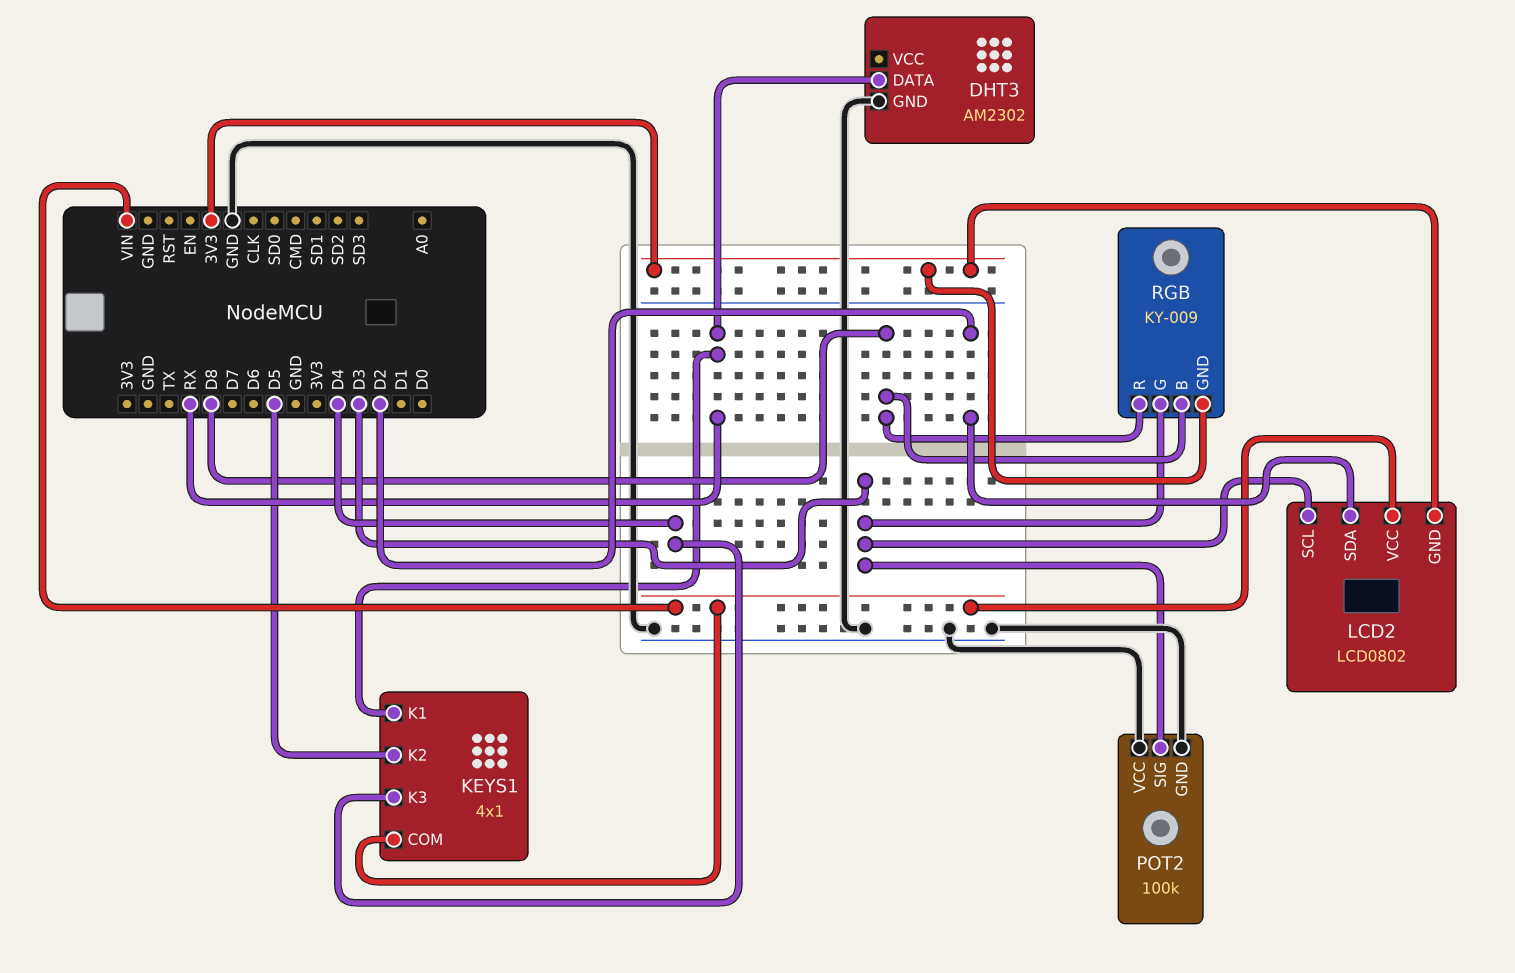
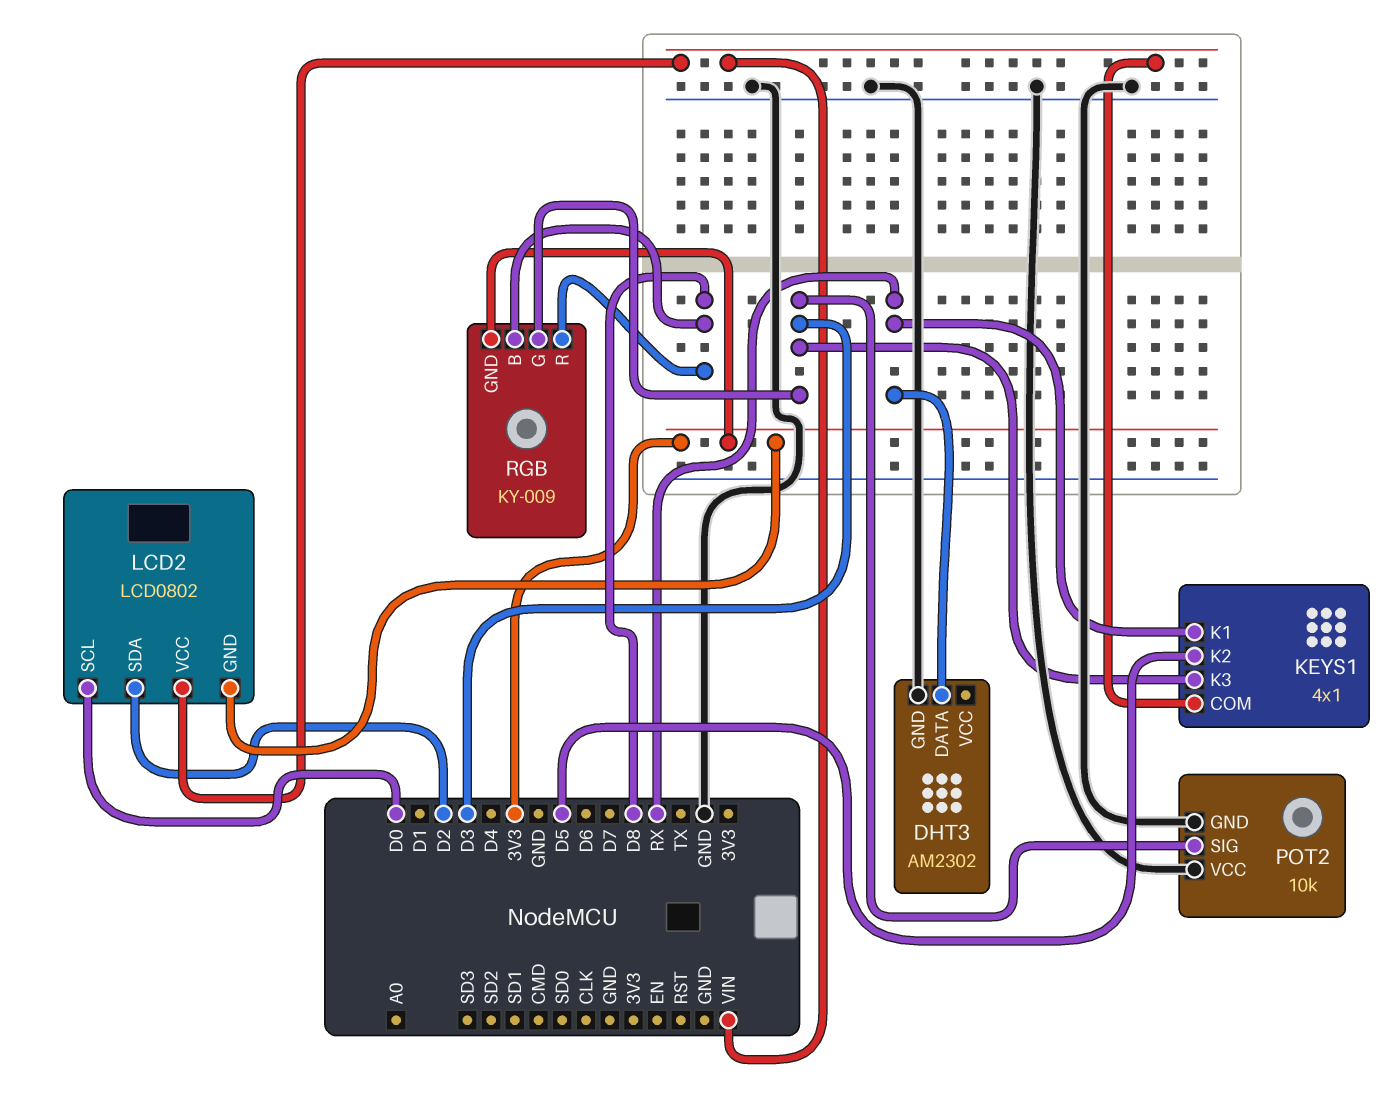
KEYS1 pin K3: D4 -> D3
LCD2 pin SCL: D3 -> D0
POT2: 100k -> 10k

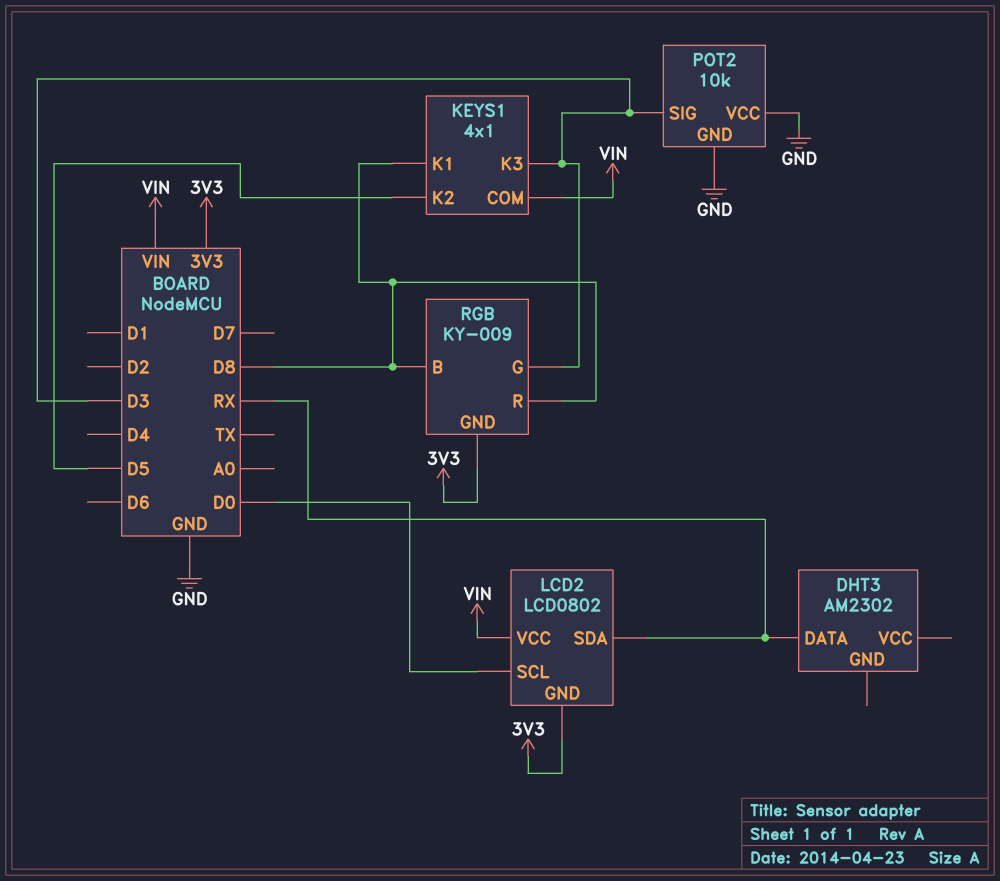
DHT3 pin GND: GND -> none
KEYS1 pin K1: RX -> D8
LCD2 pin SDA: D2 -> RX

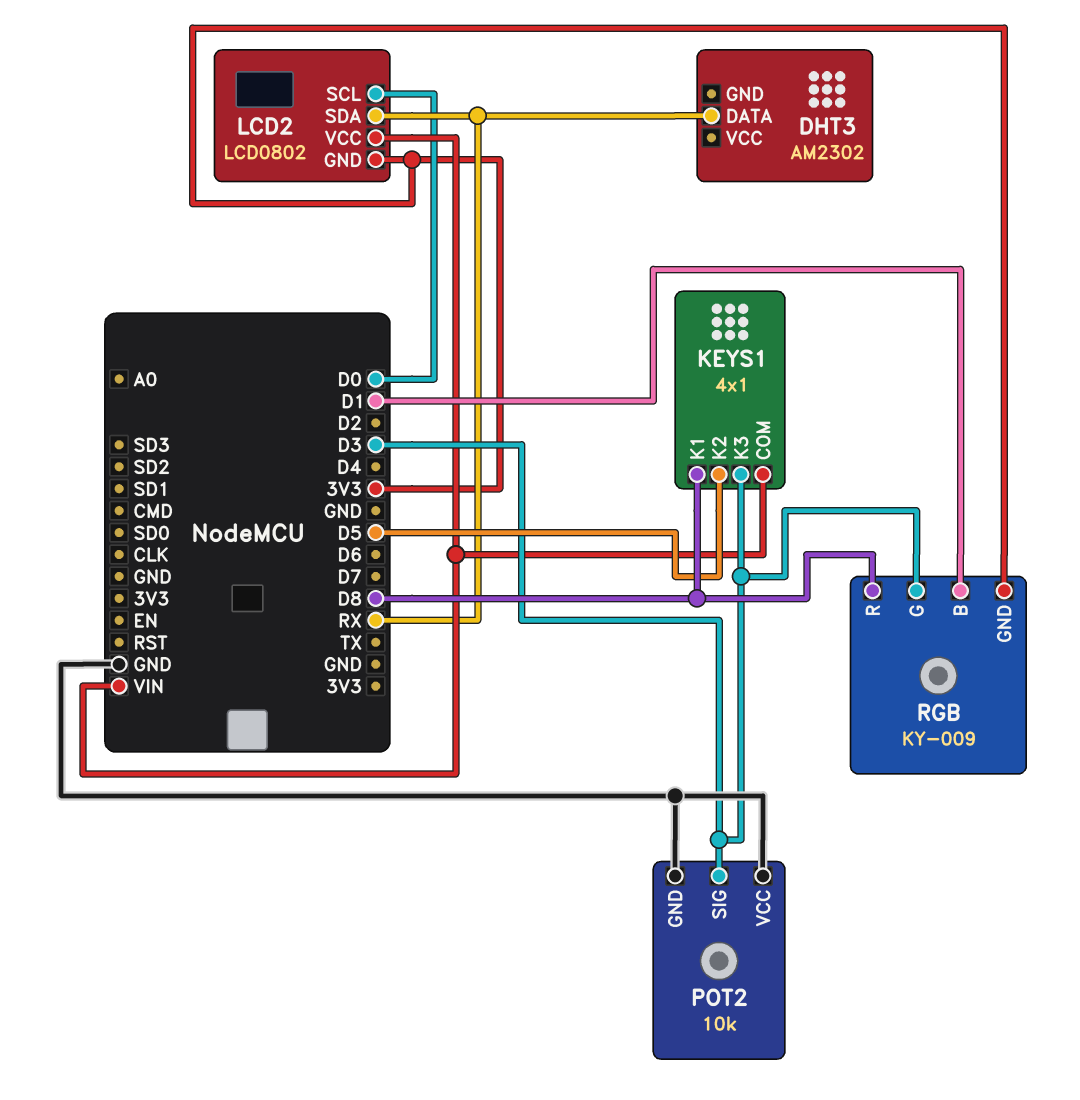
RGB pin B: D8 -> D1

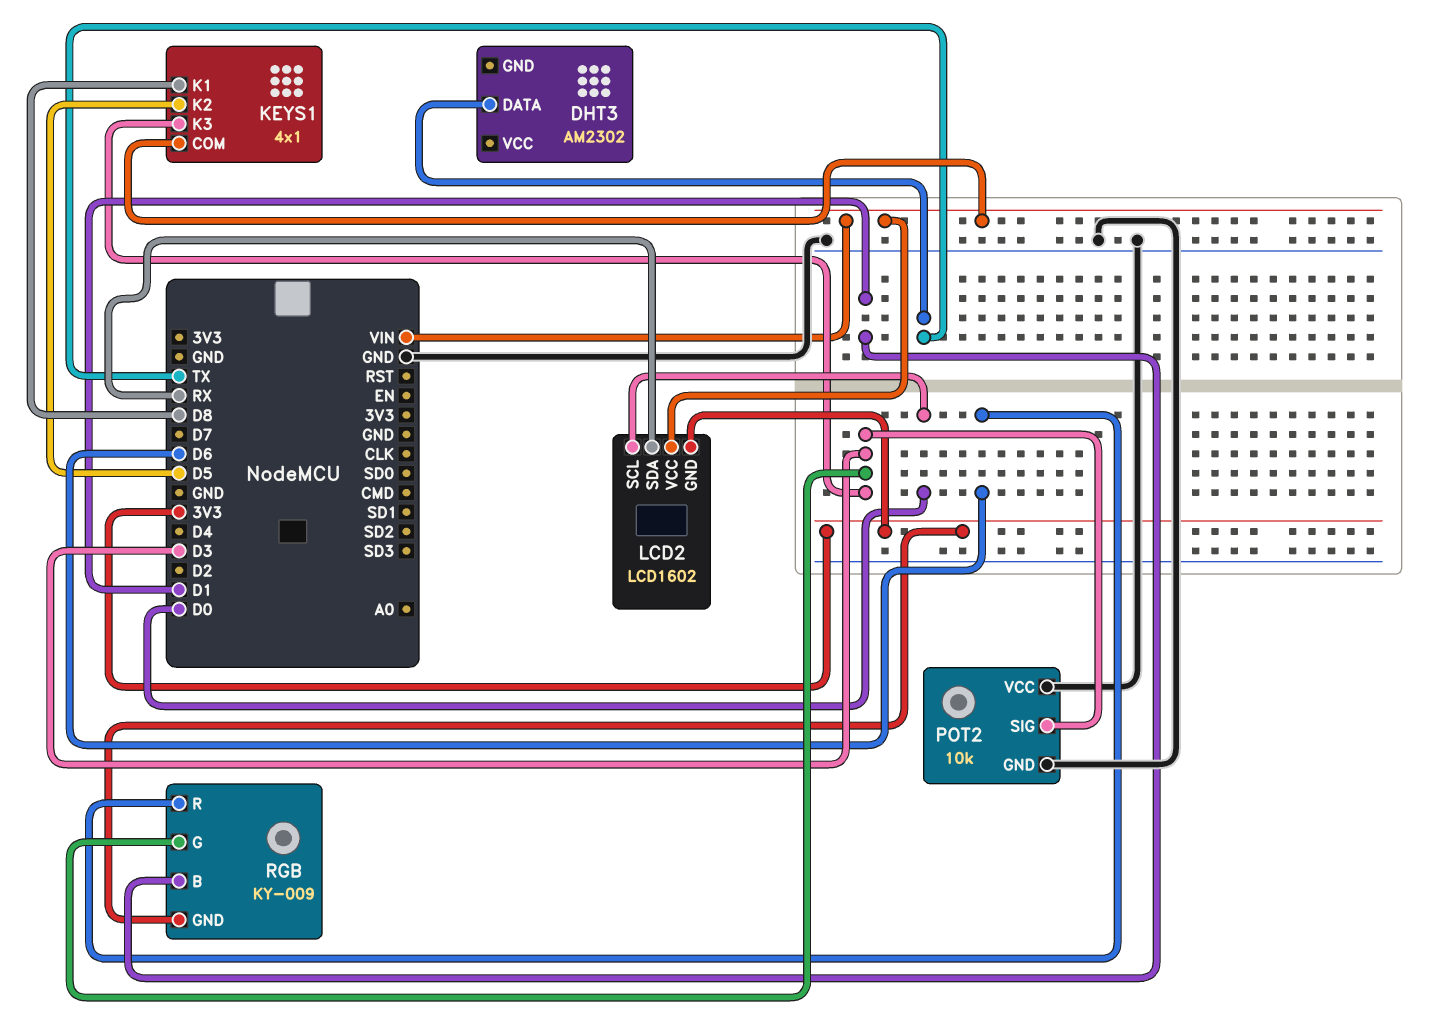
DHT3 pin DATA: RX -> TX
LCD2: LCD0802 -> LCD1602
RGB pin R: D8 -> D6

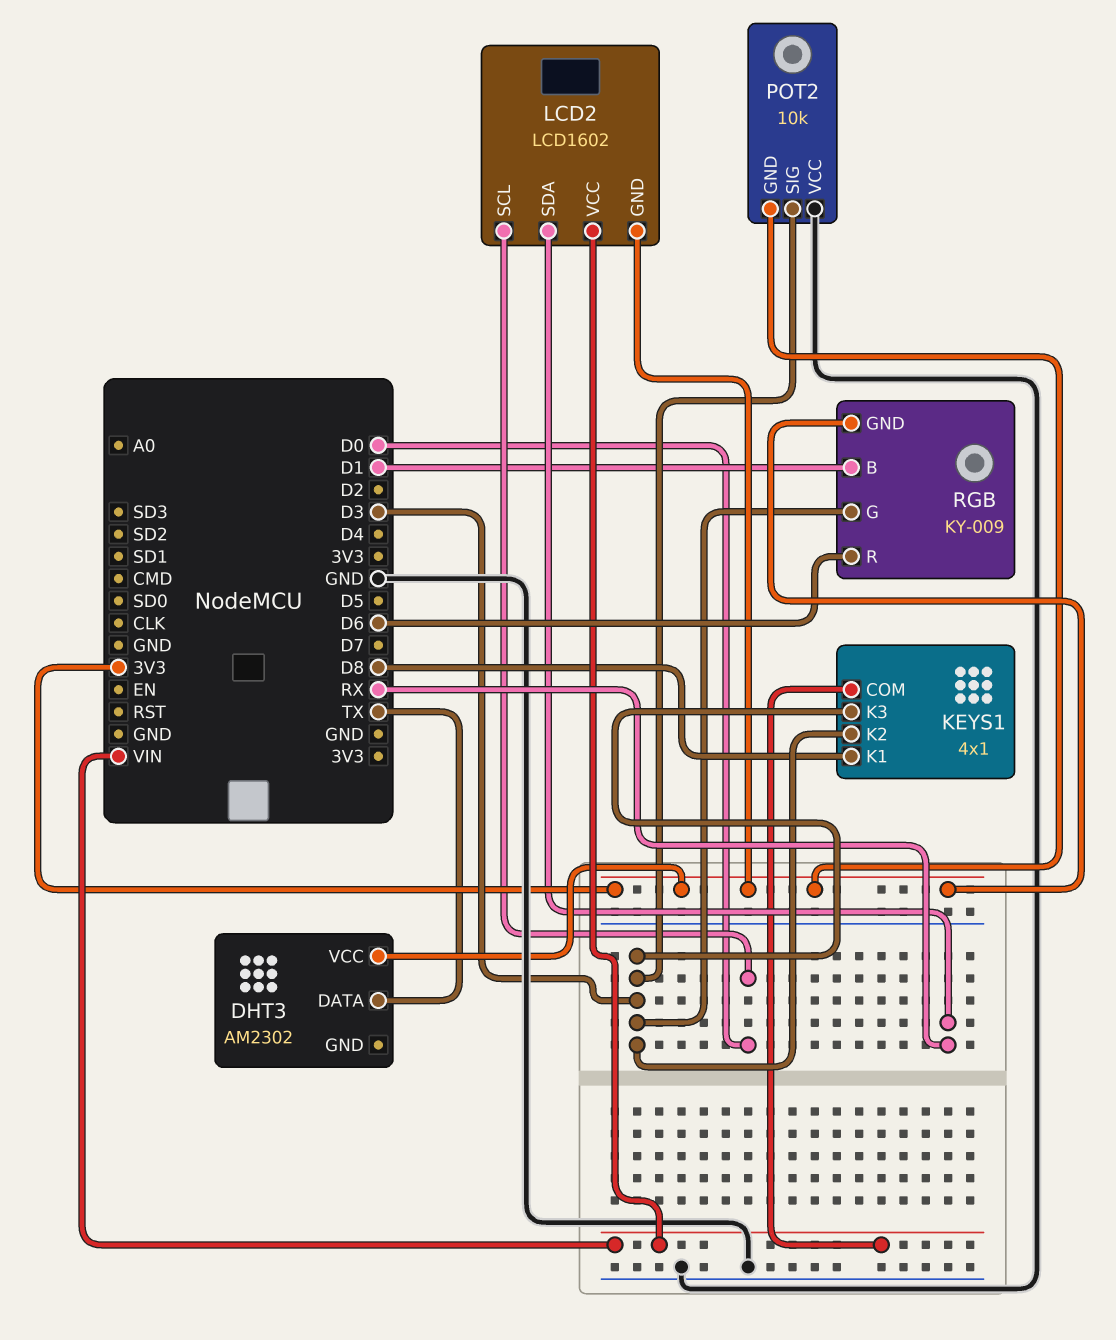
DHT3 pin VCC: none -> 3V3
KEYS1 pin K2: D5 -> D3
POT2 pin GND: GND -> 3V3

